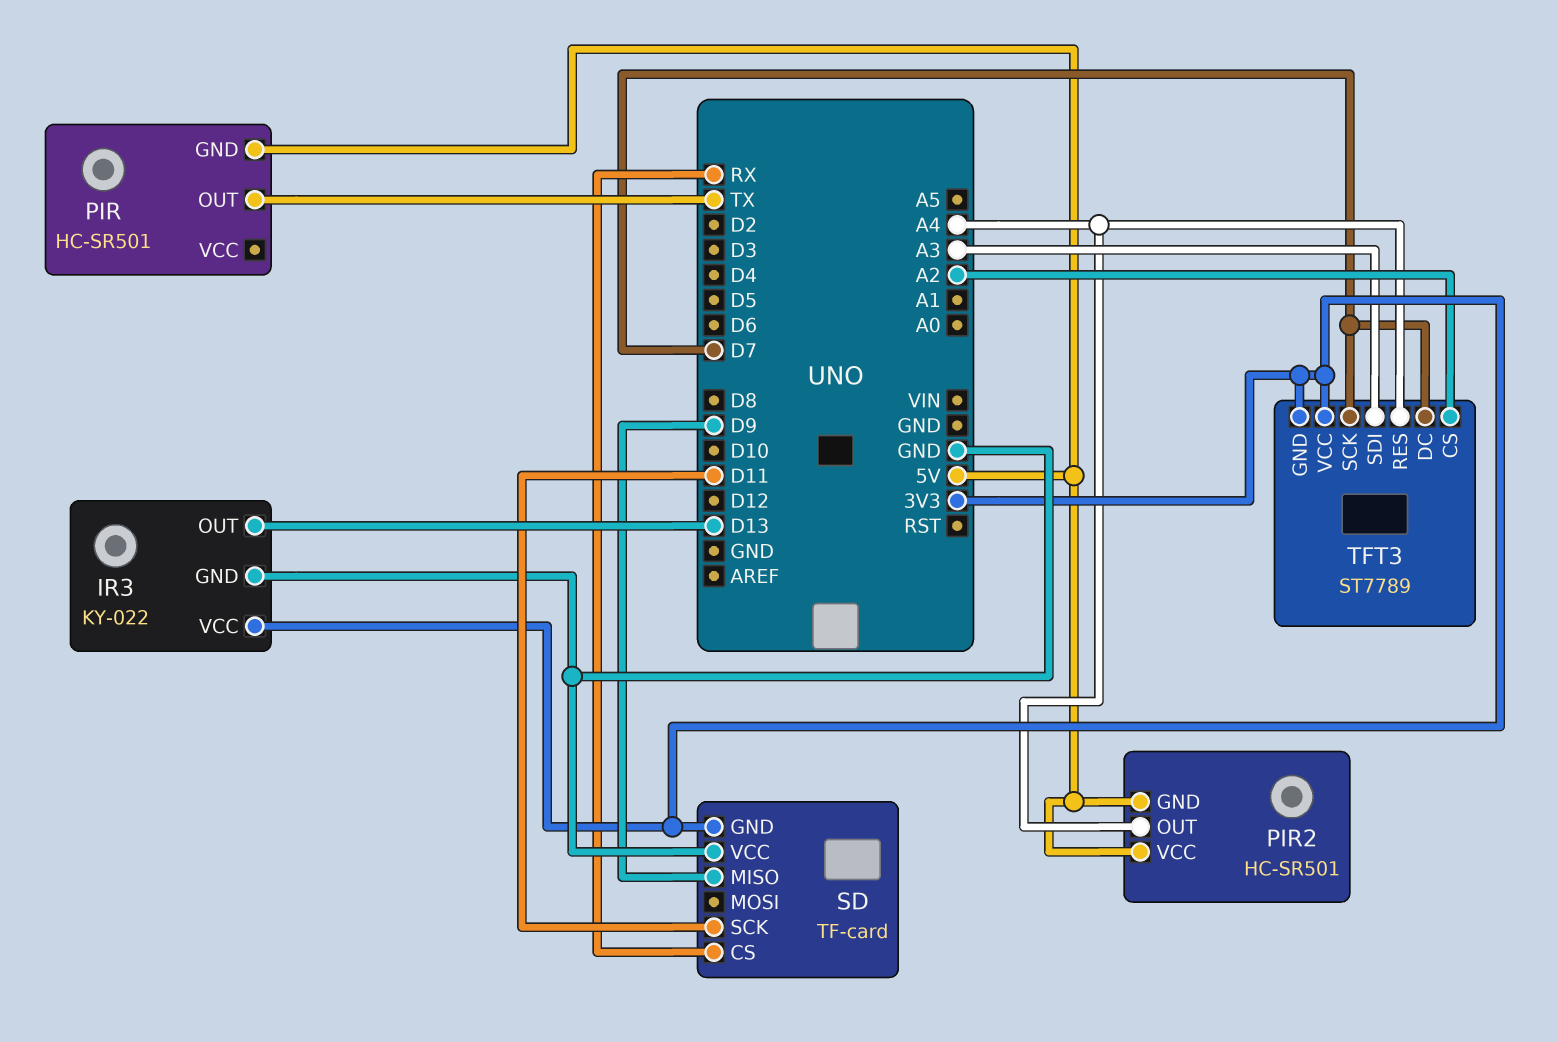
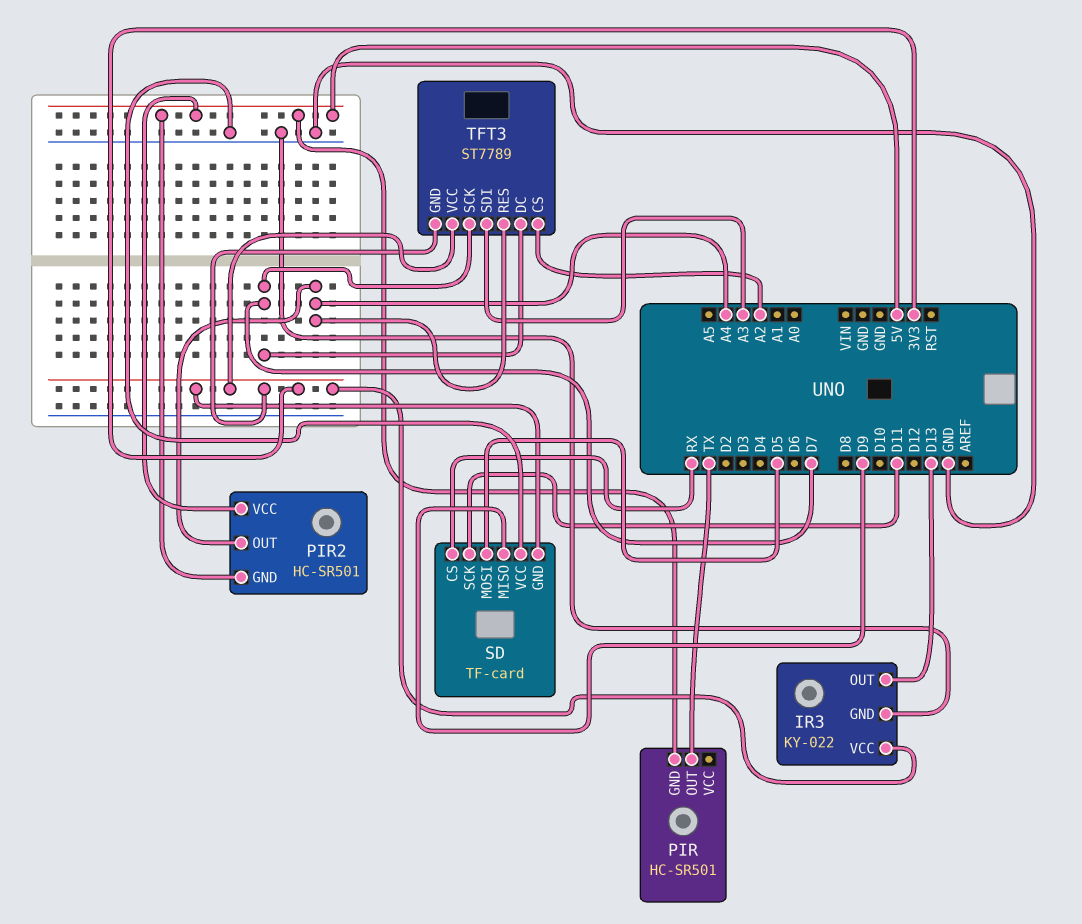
SD pin MOSI: none -> D5

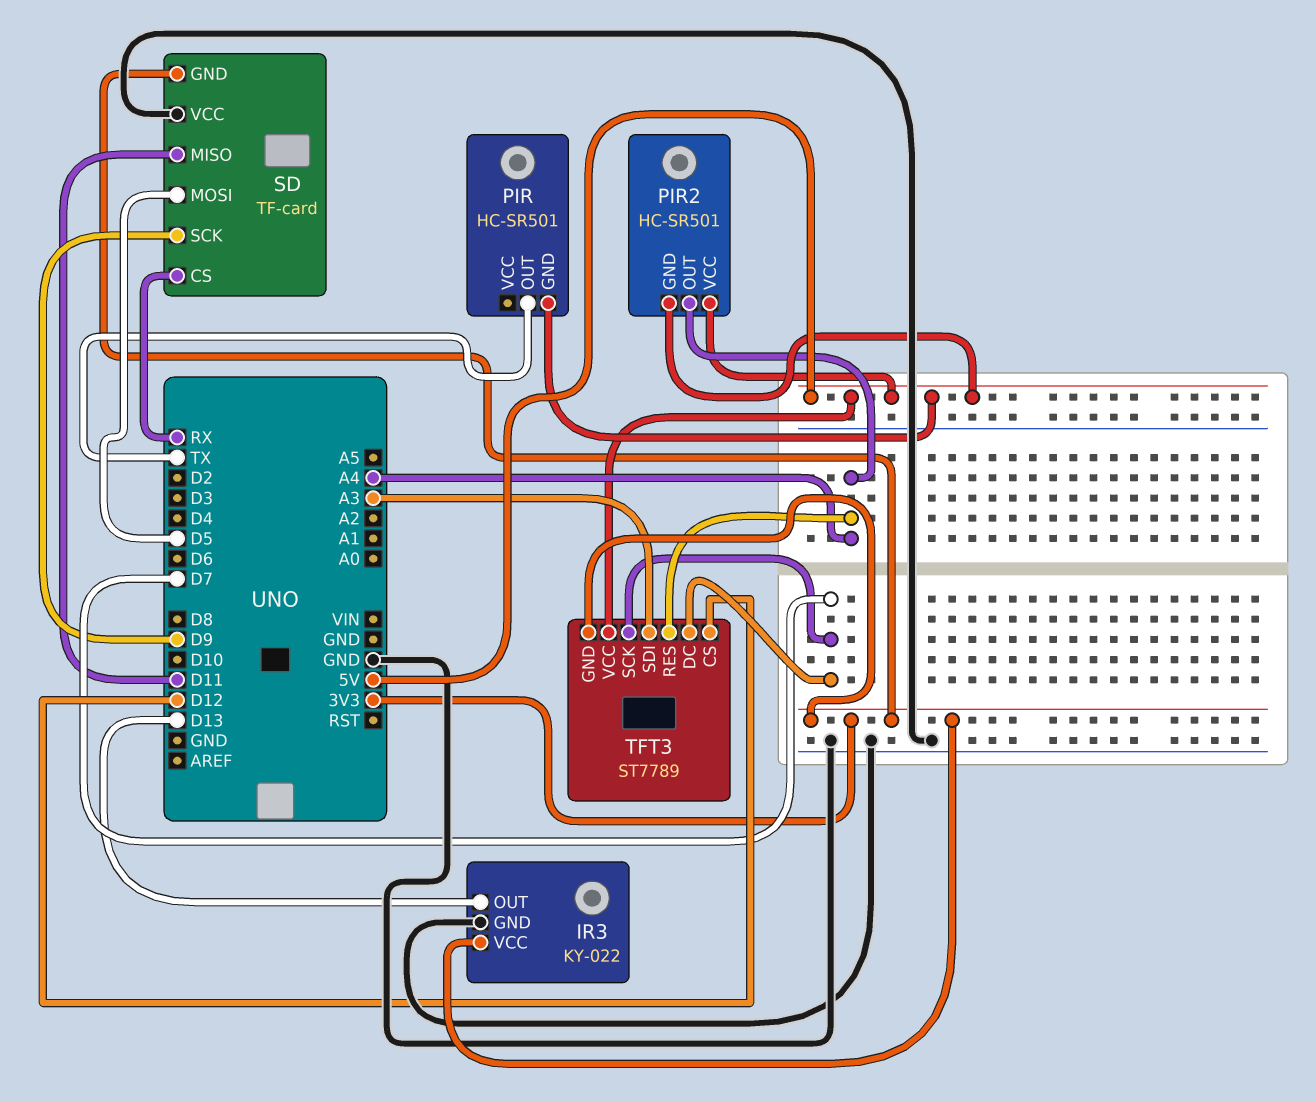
SD pin MISO: D9 -> D11
SD pin SCK: D11 -> D9
TFT3 pin CS: A2 -> D12
TFT3 pin VCC: 3V3 -> 5V

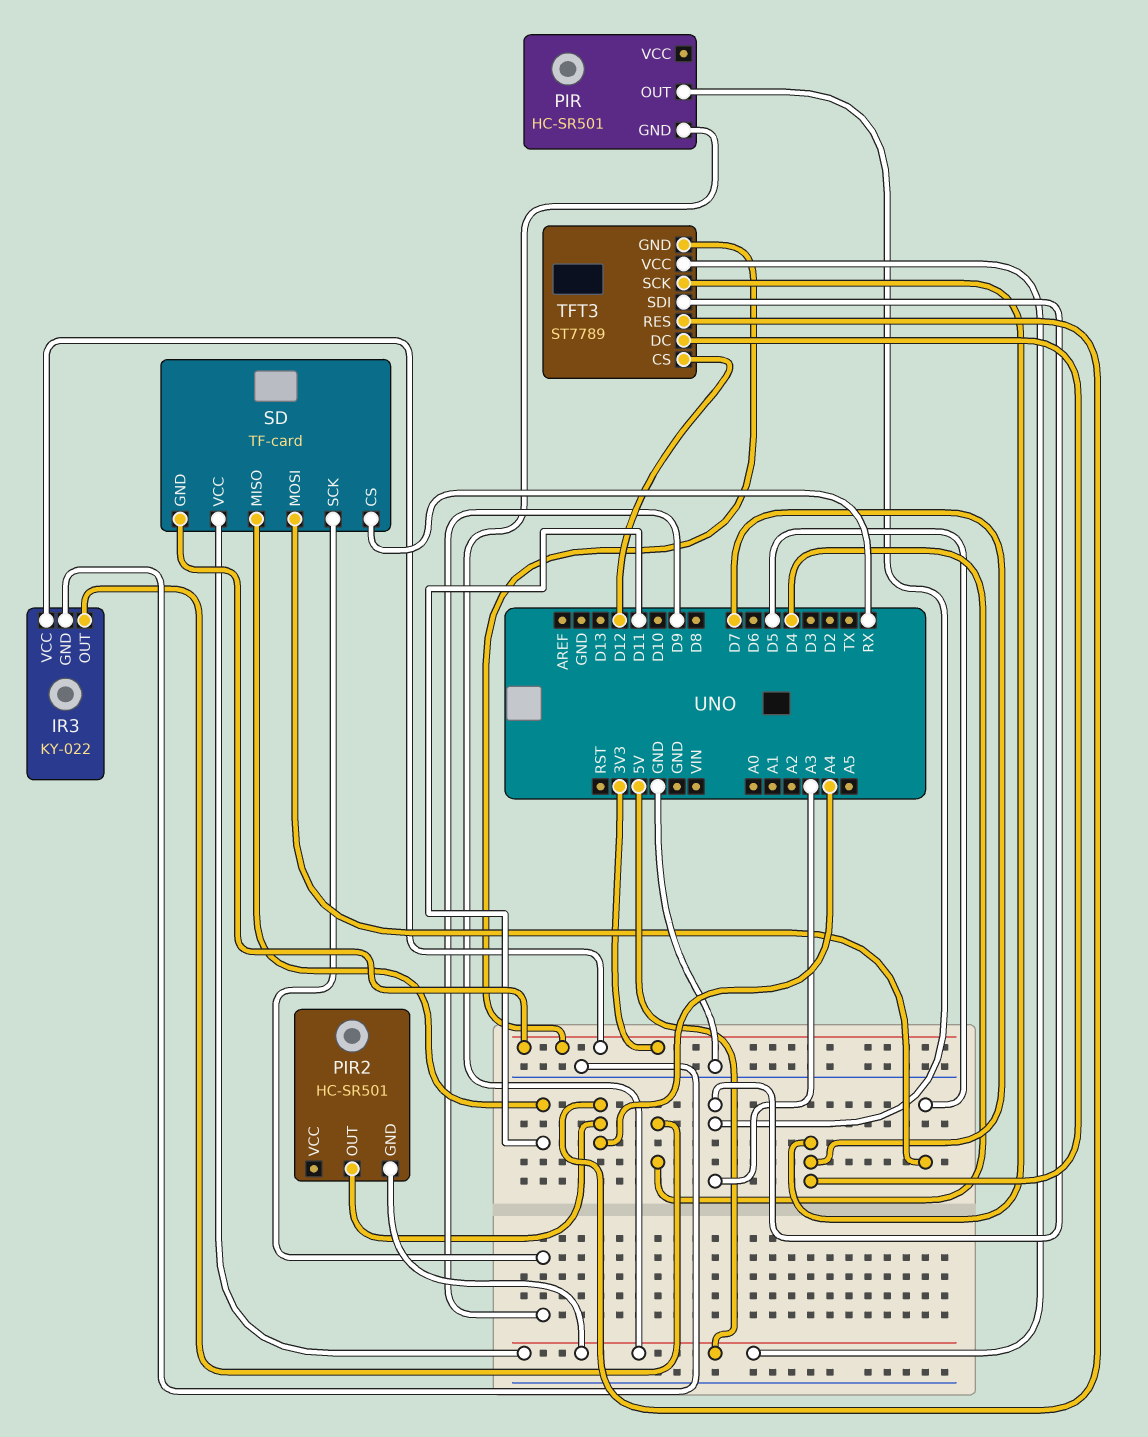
IR3 pin OUT: D13 -> D4
PIR pin OUT: TX -> A3
PIR2 pin VCC: 5V -> none
SD pin VCC: GND -> 5V

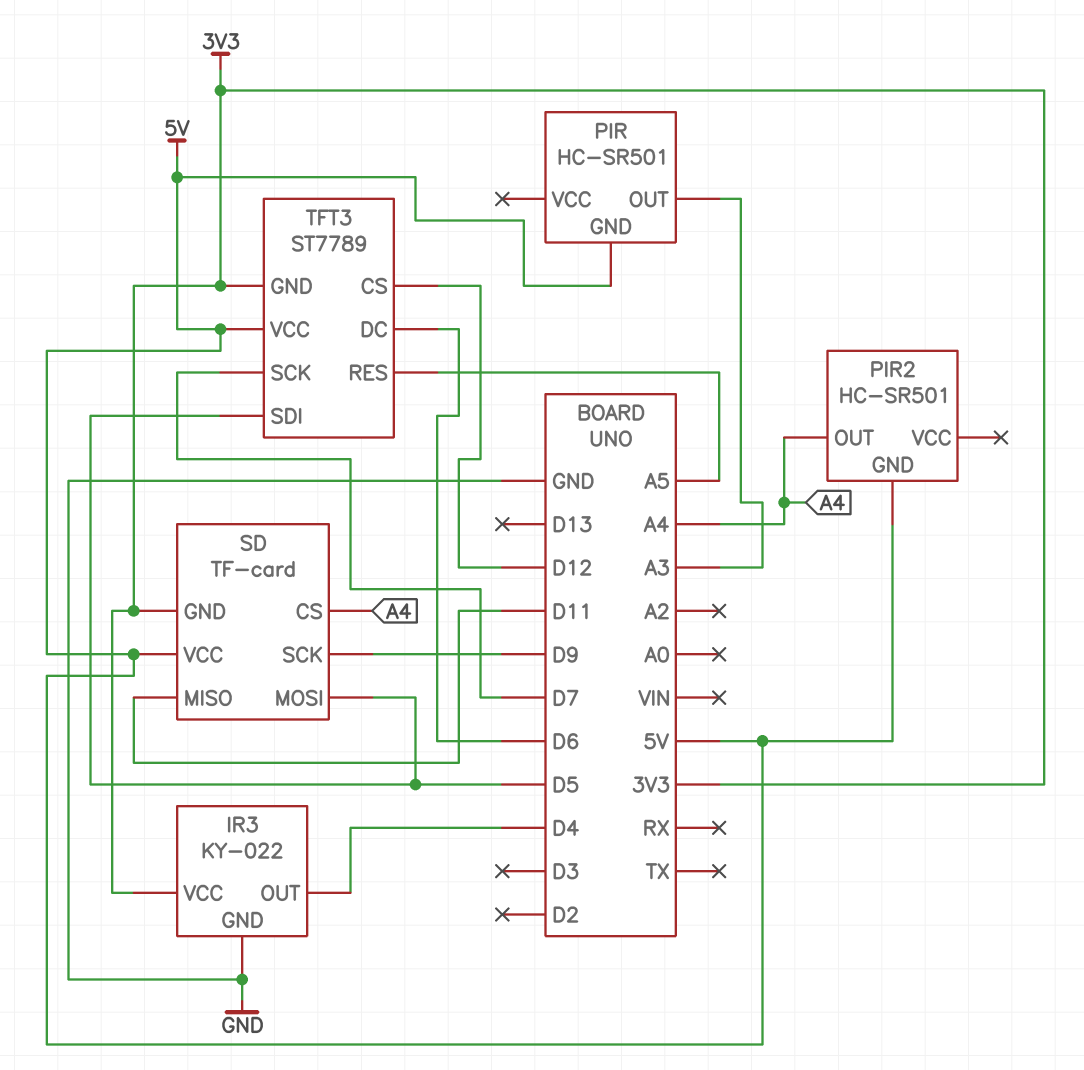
SD pin CS: RX -> A4
TFT3 pin DC: D7 -> D6
TFT3 pin RES: A4 -> A5
TFT3 pin SDI: A3 -> D5

